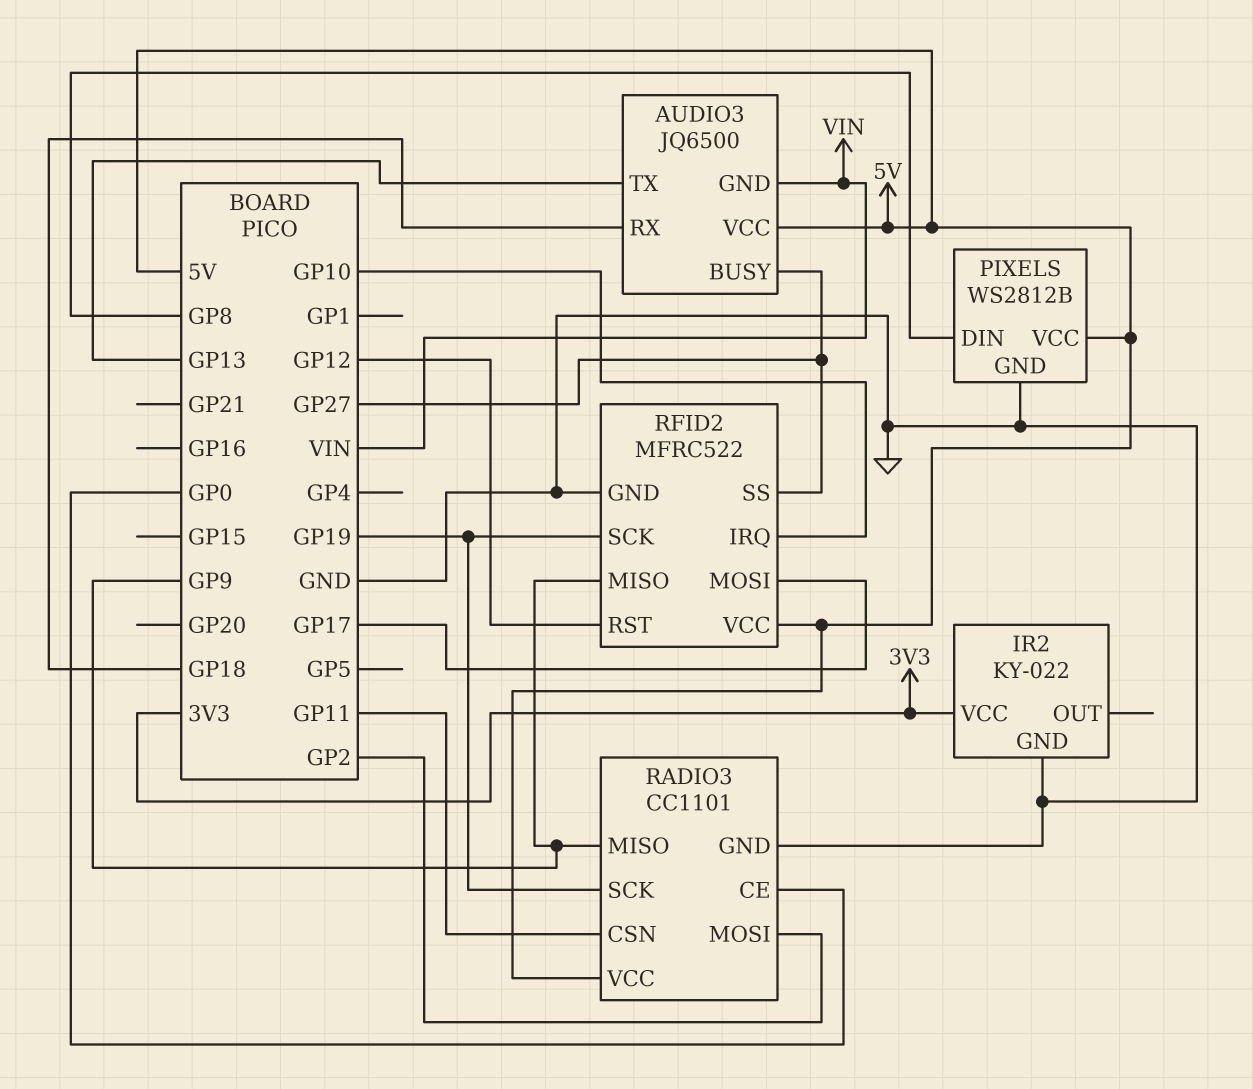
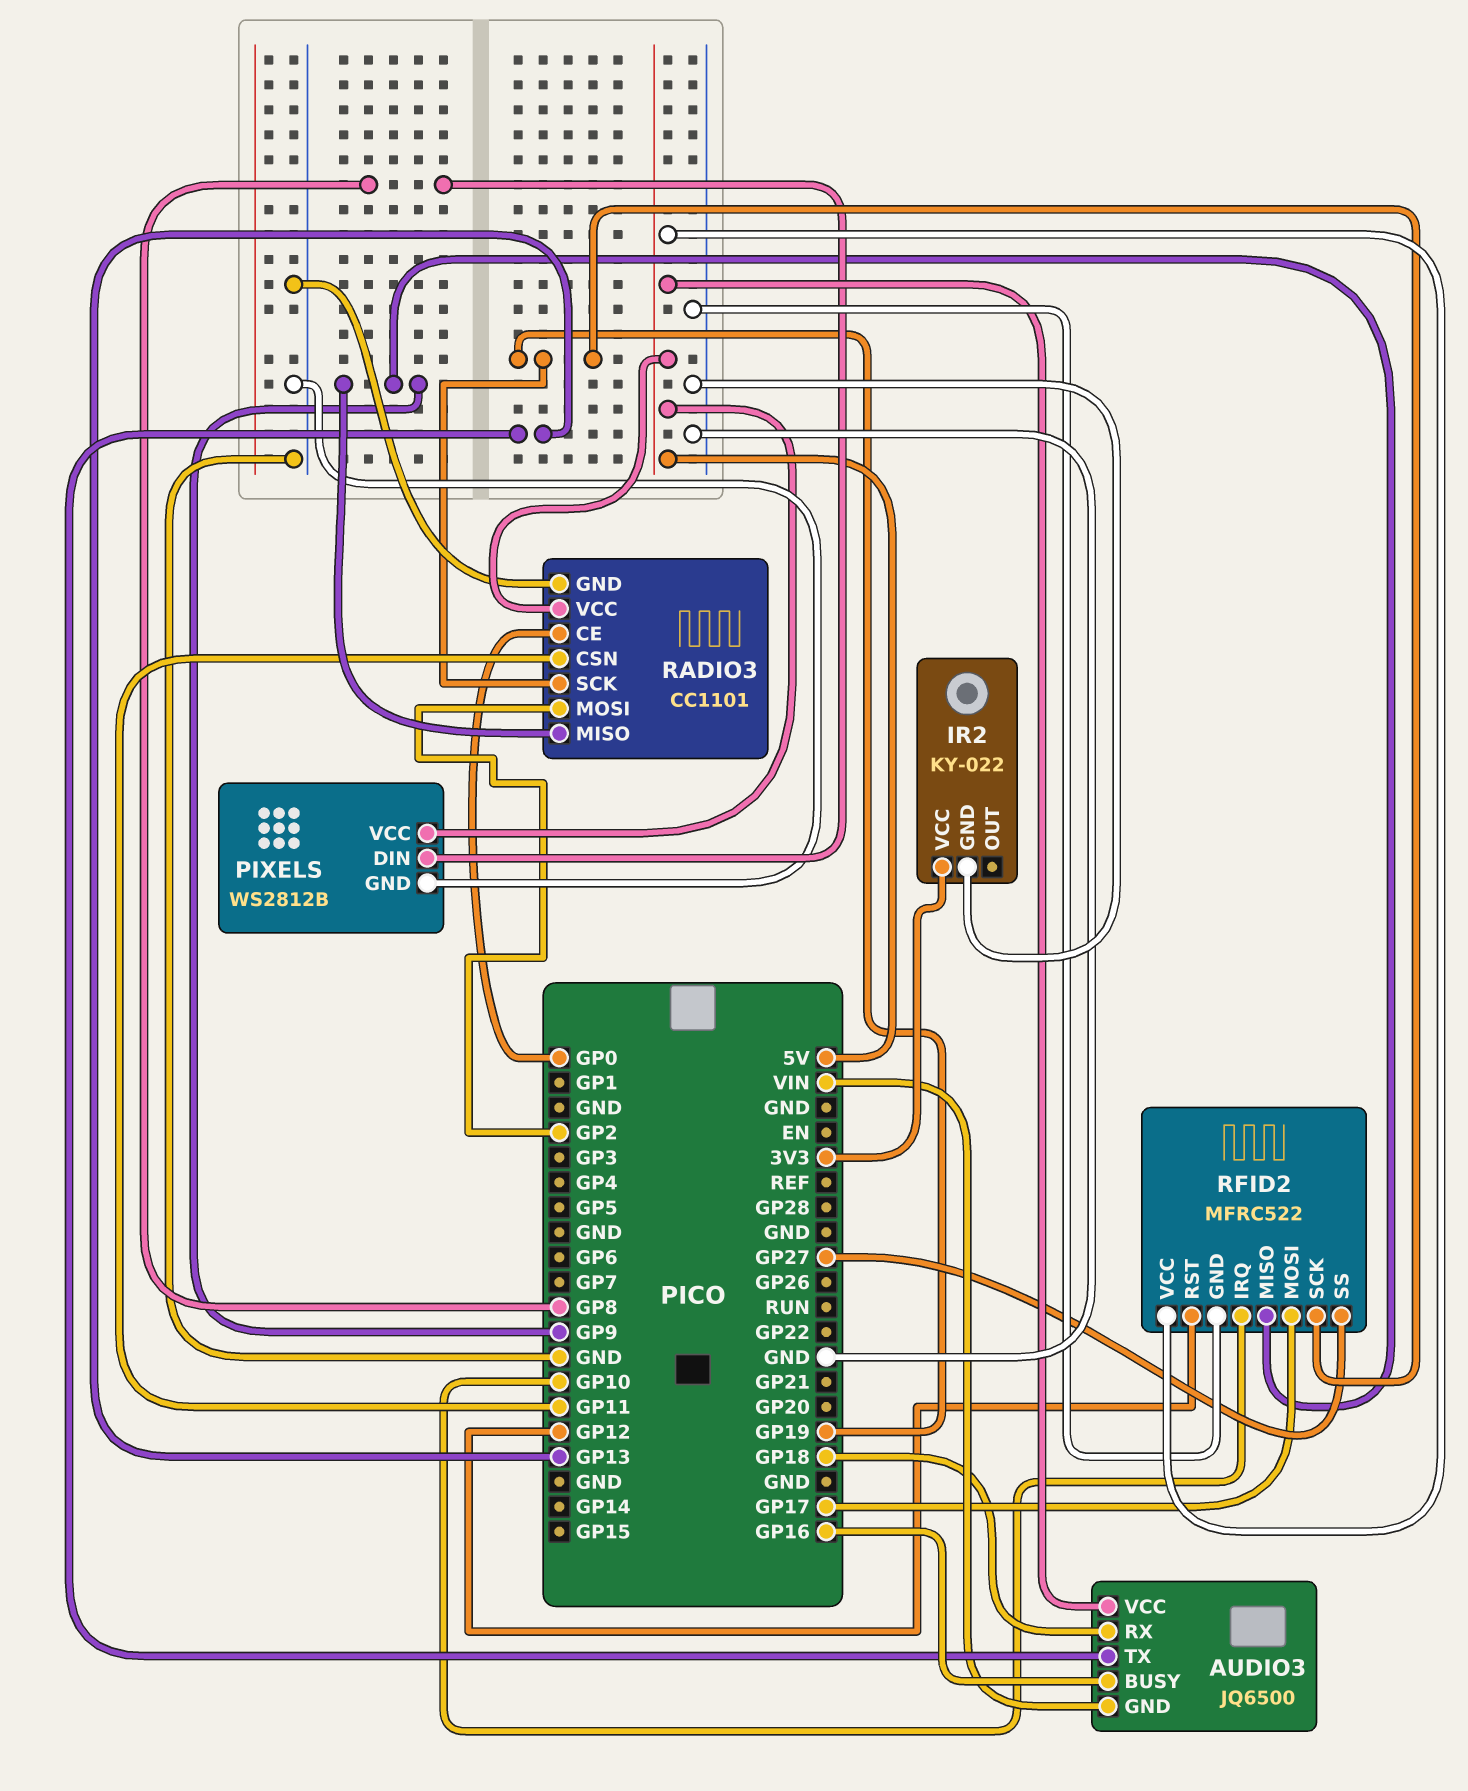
AUDIO3 pin BUSY: GP27 -> GP16

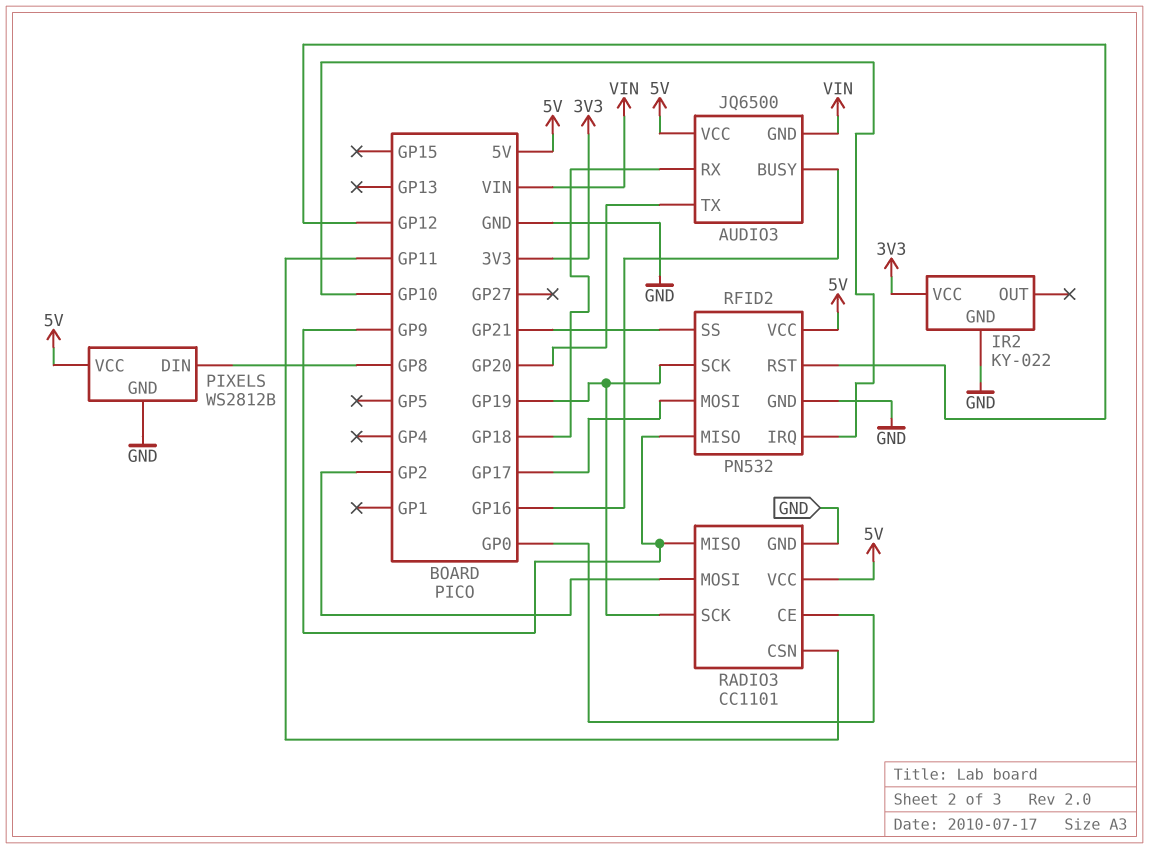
AUDIO3 pin TX: GP13 -> GP20
RFID2: MFRC522 -> PN532
RFID2 pin SS: GP27 -> GP21

